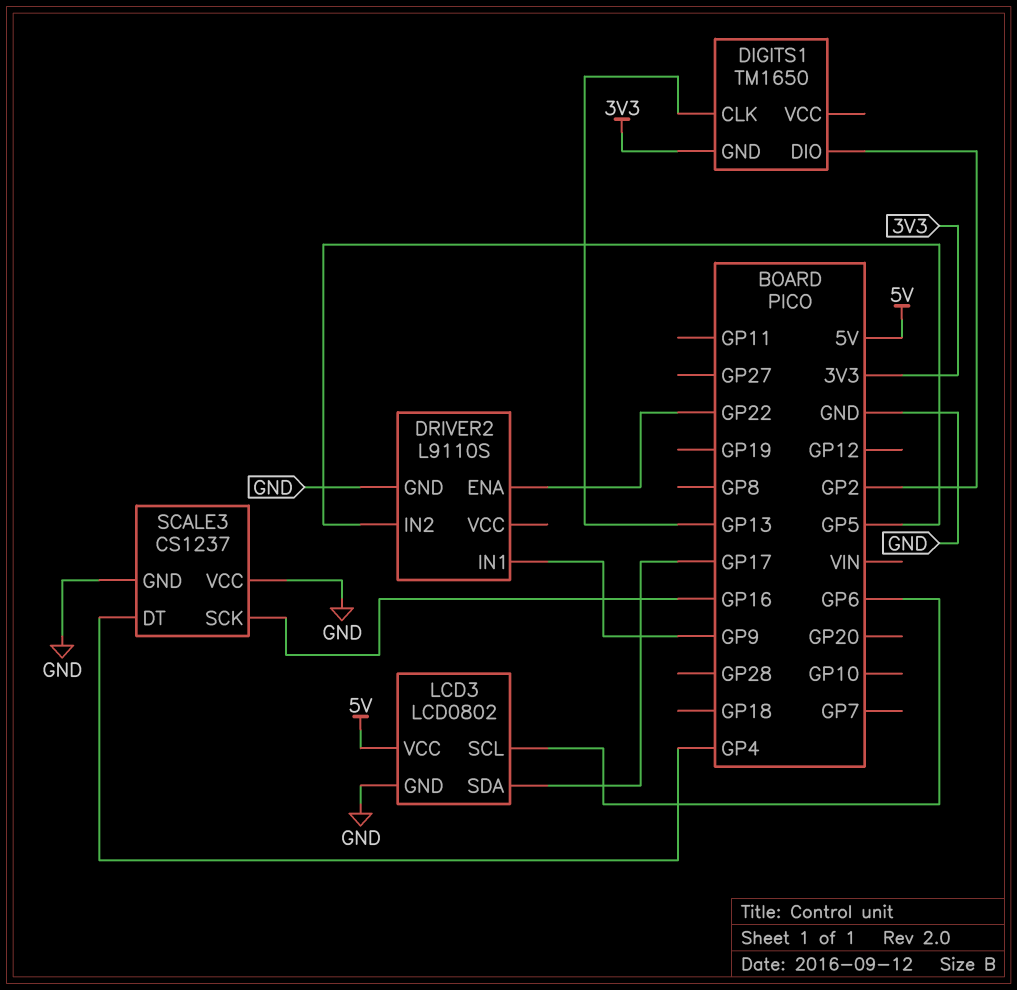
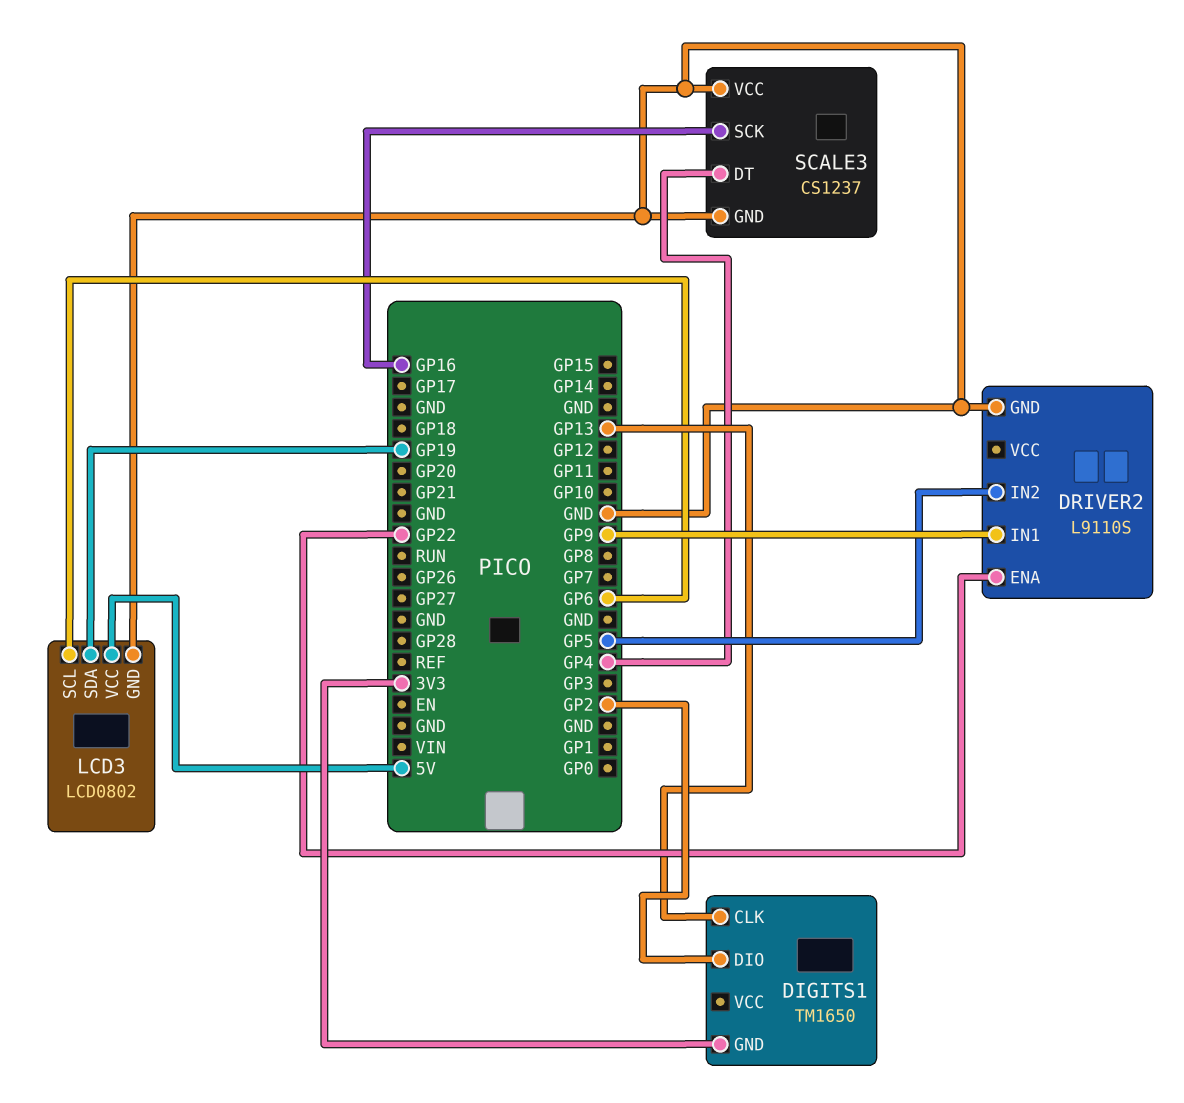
LCD3 pin SDA: GP17 -> GP19

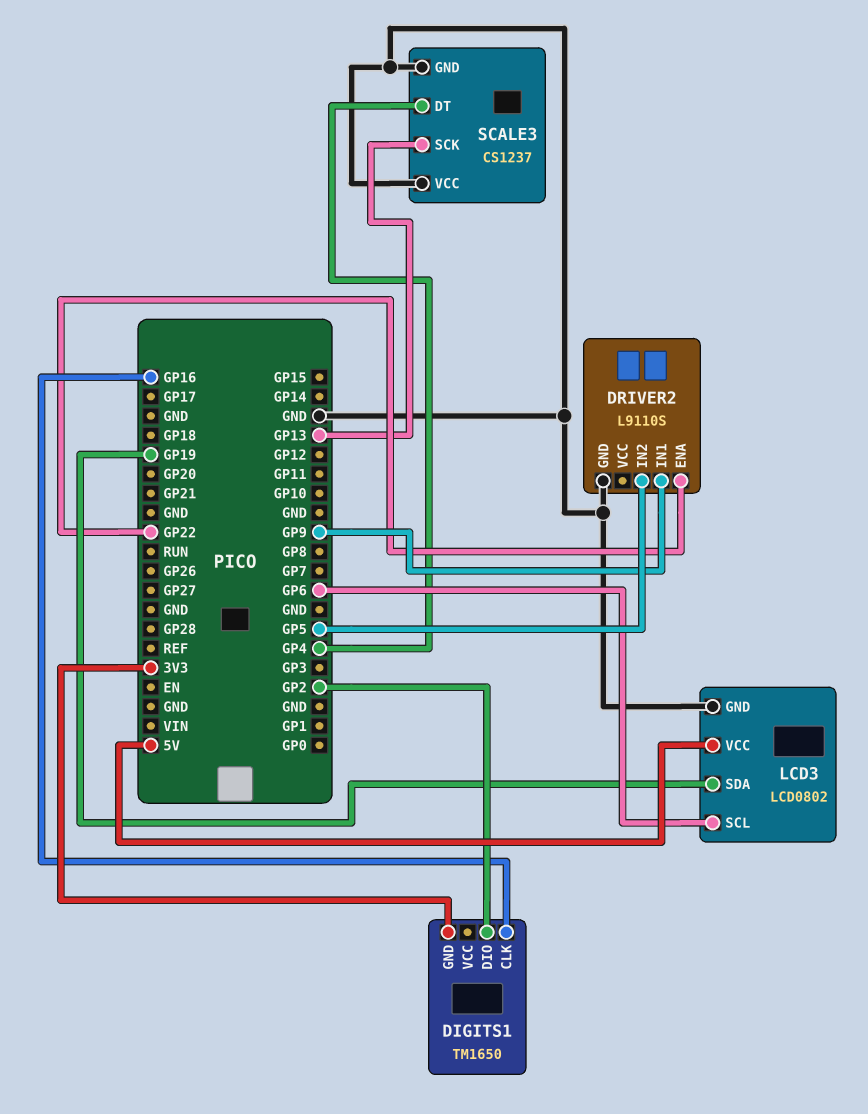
DIGITS1 pin CLK: GP13 -> GP16
SCALE3 pin SCK: GP16 -> GP13

